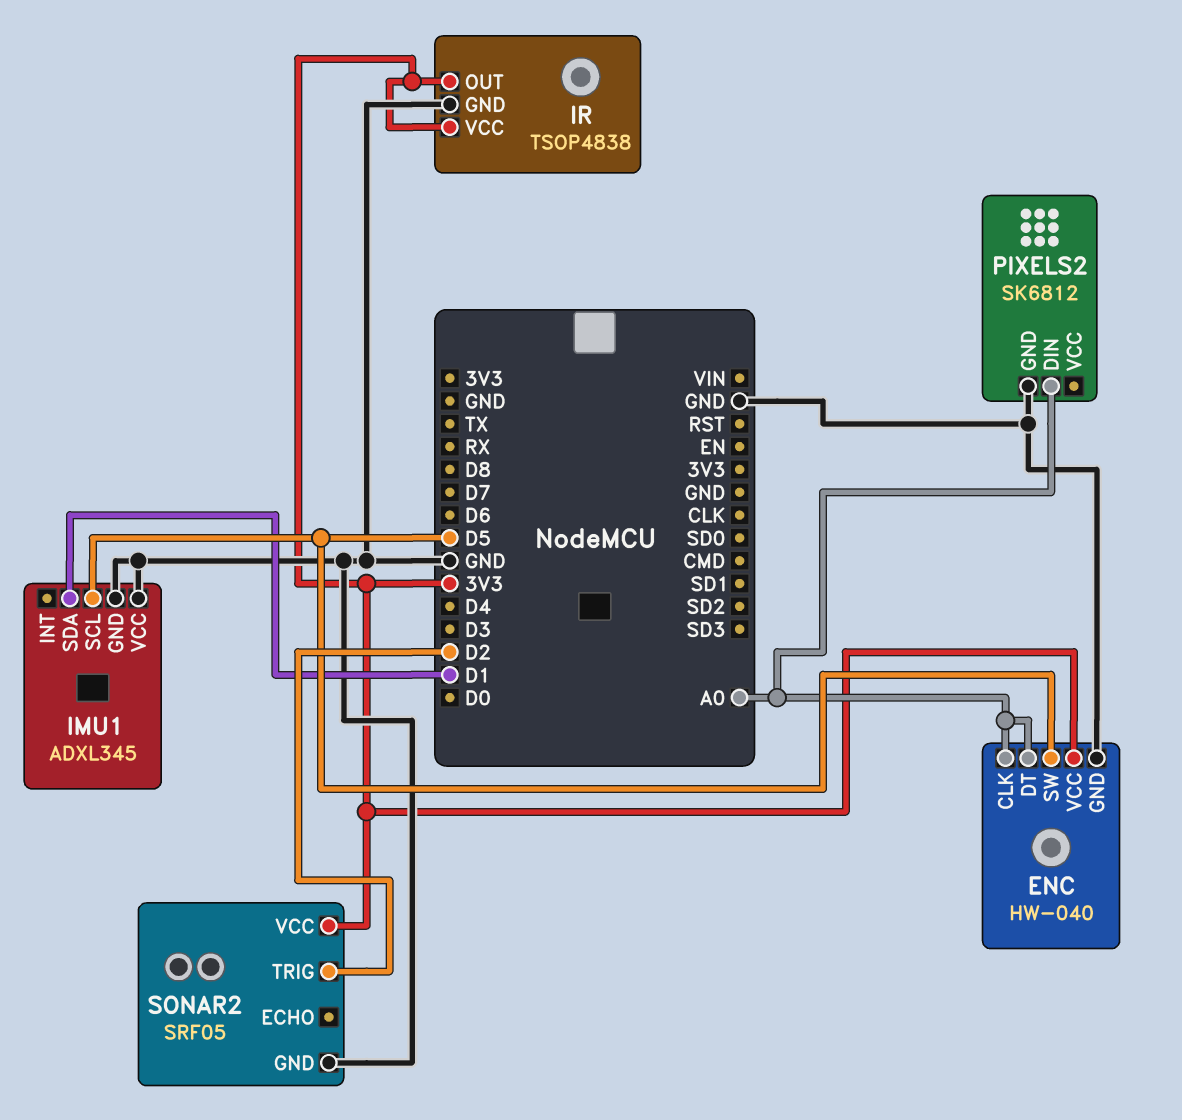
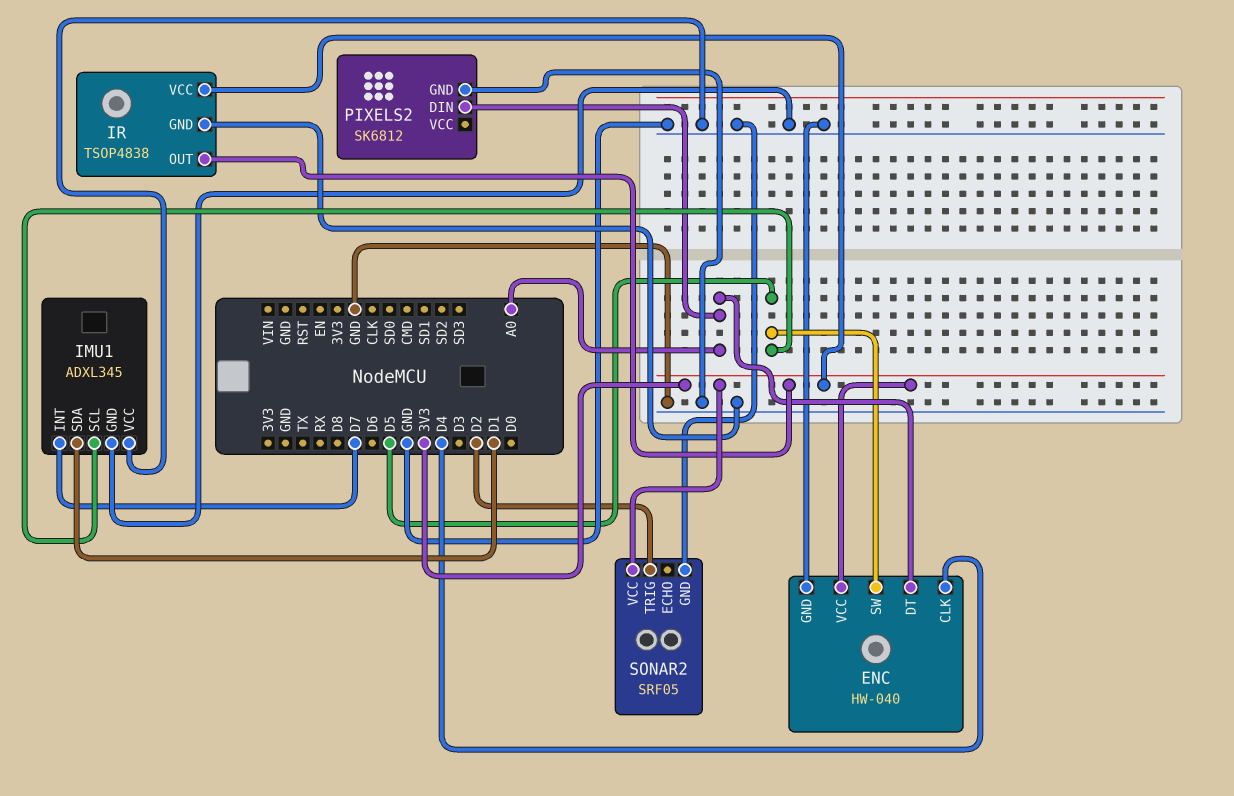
ENC pin CLK: A0 -> D4
IMU1 pin INT: none -> D7

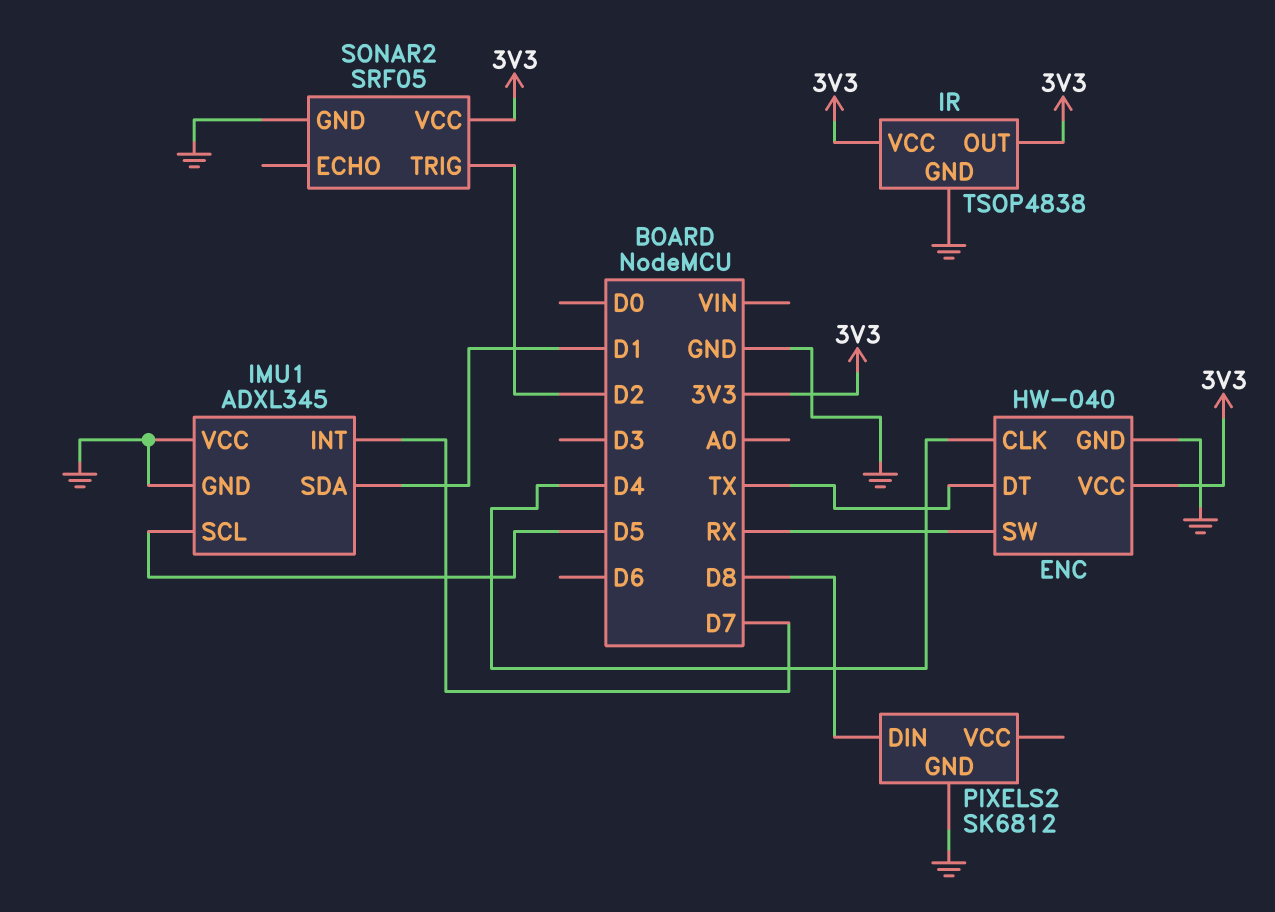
ENC pin DT: A0 -> TX
ENC pin SW: D5 -> RX
PIXELS2 pin DIN: A0 -> D8

